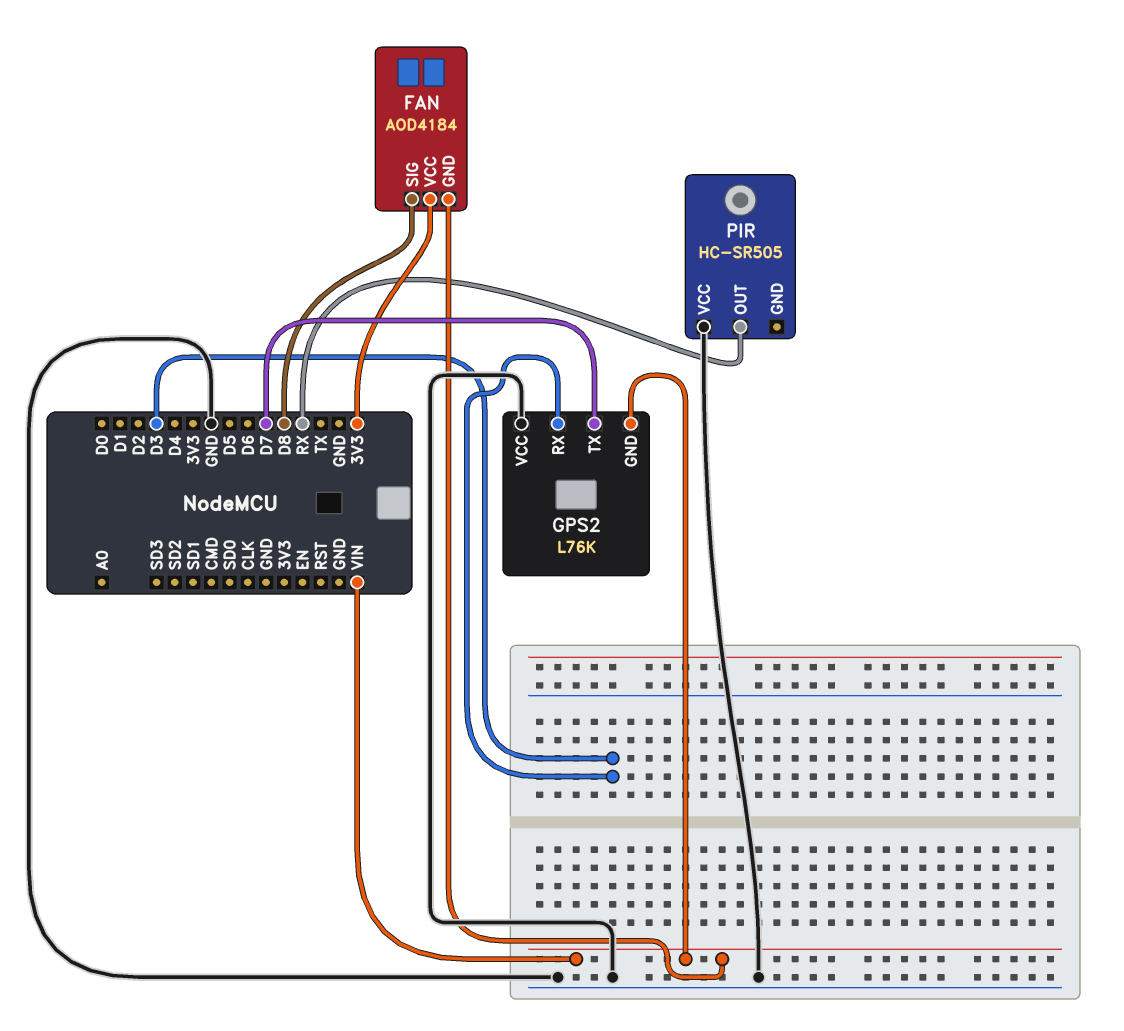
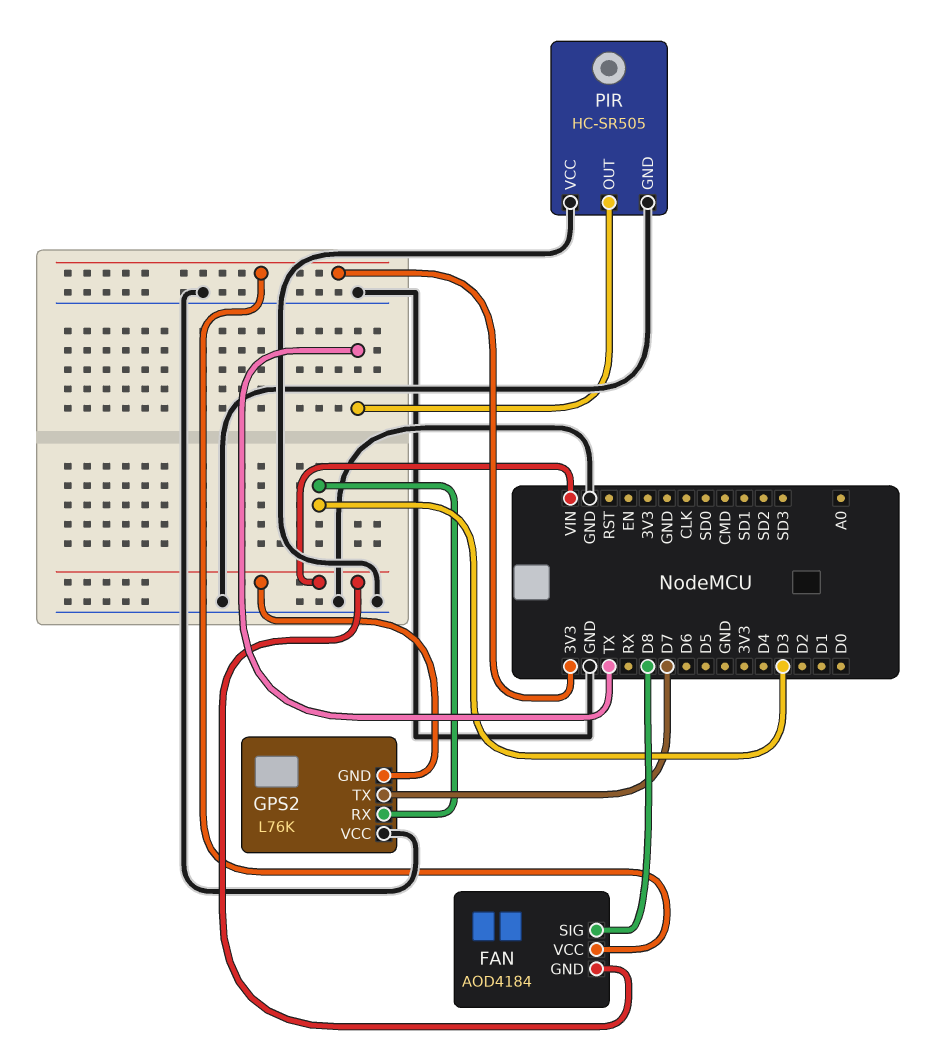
PIR pin GND: none -> GND
PIR pin OUT: RX -> TX

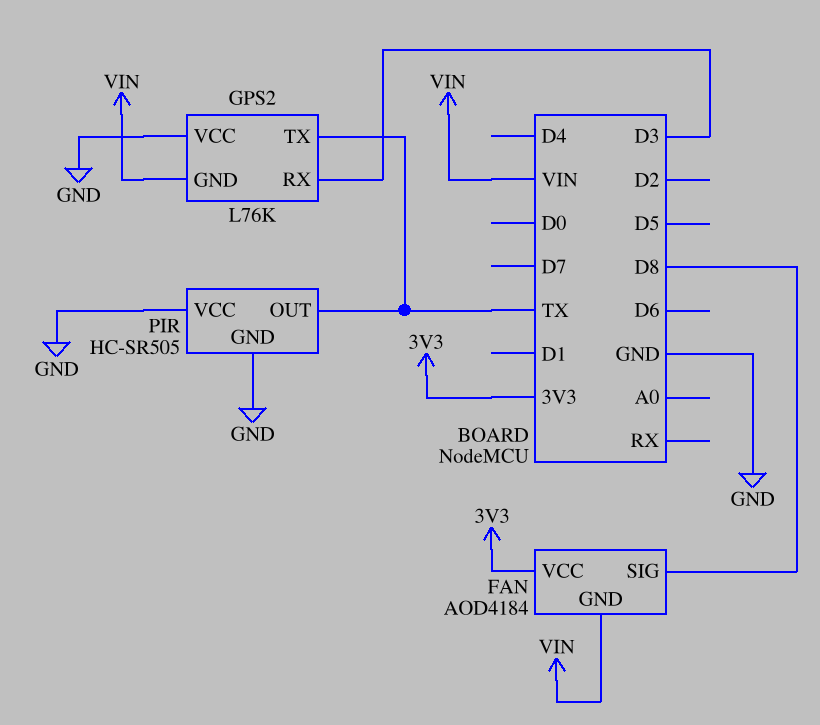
GPS2 pin TX: D7 -> TX

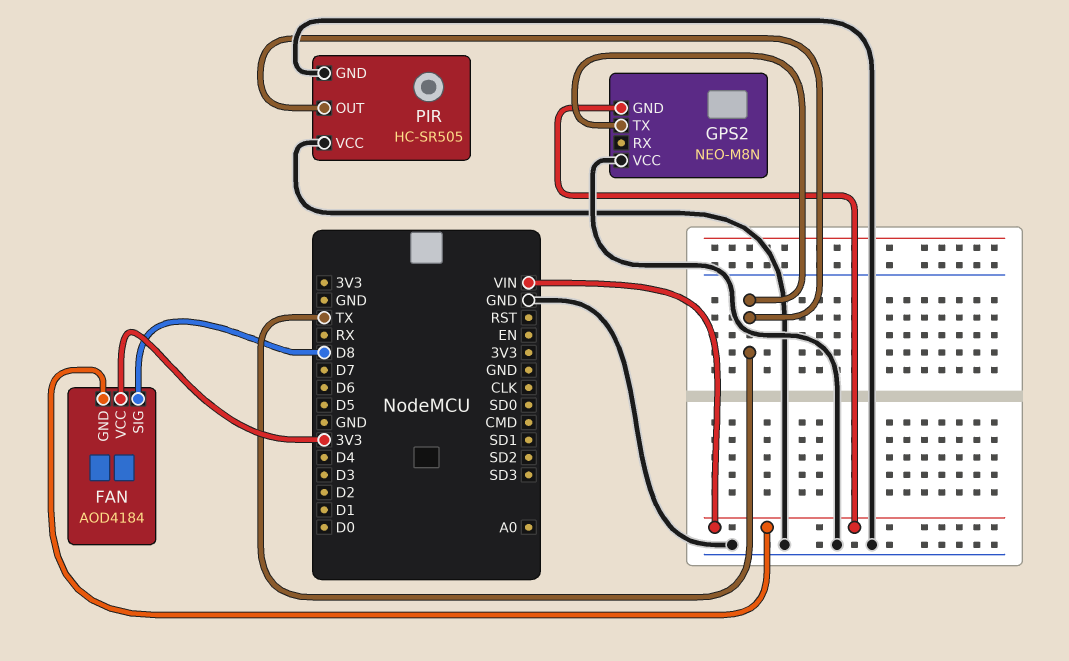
GPS2: L76K -> NEO-M8N
GPS2 pin RX: D3 -> none

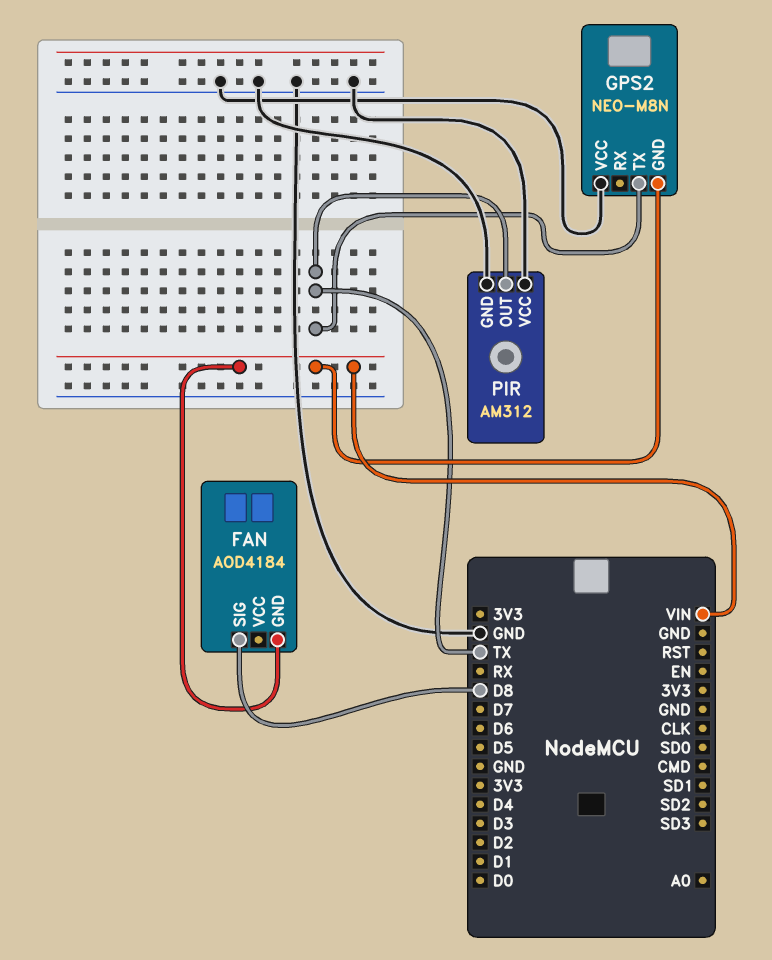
FAN pin VCC: 3V3 -> none
PIR: HC-SR505 -> AM312

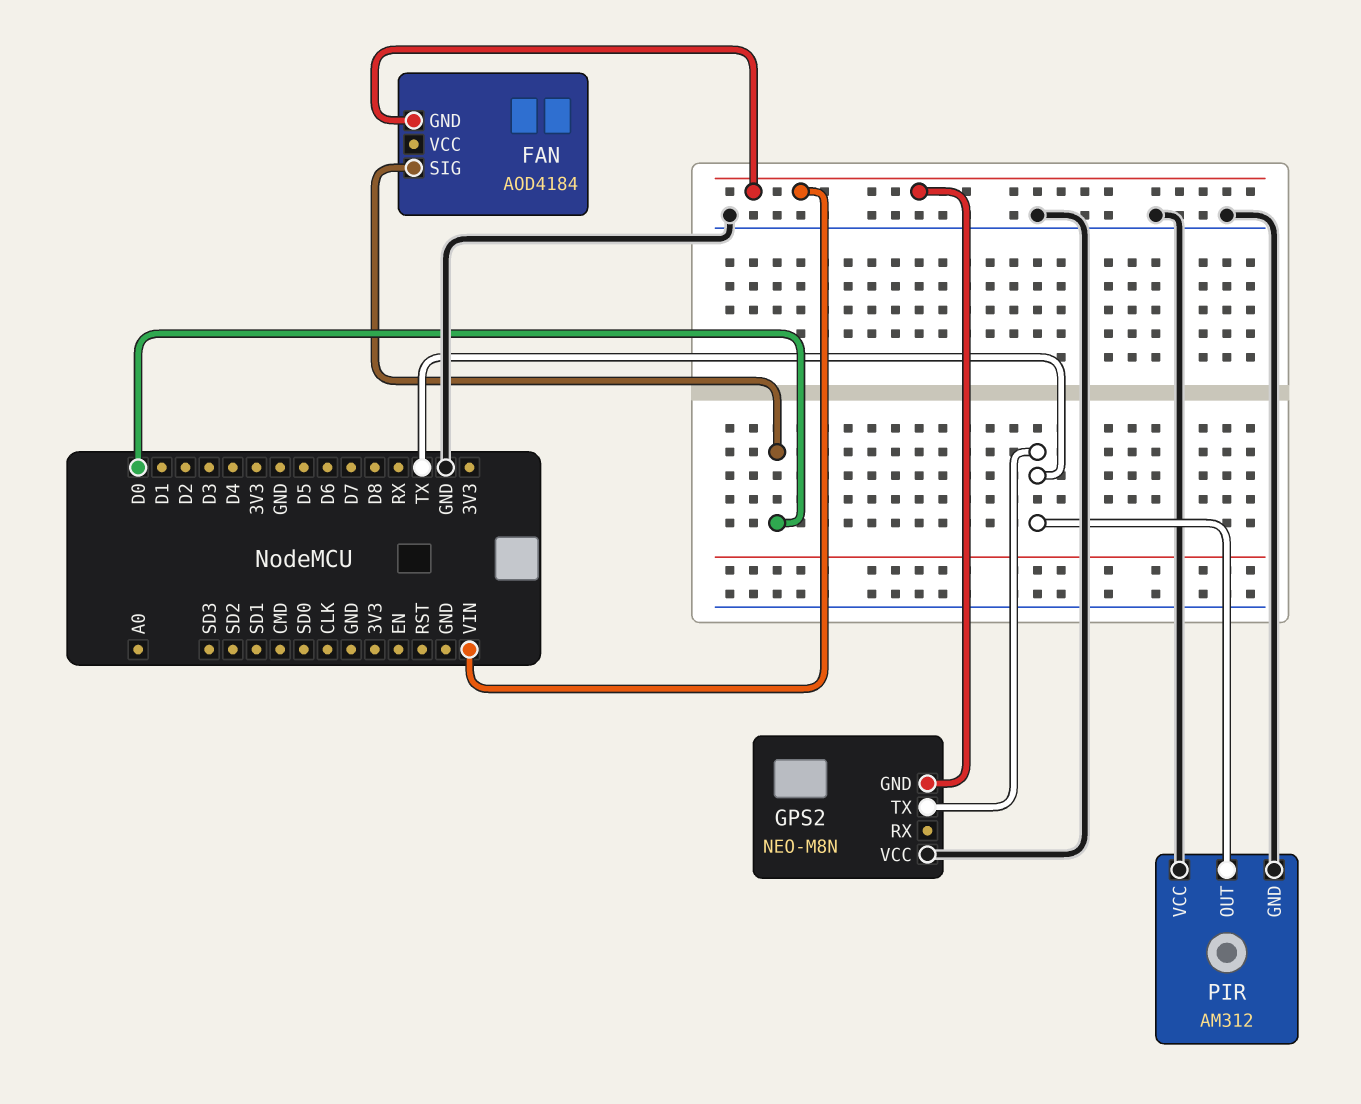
FAN pin SIG: D8 -> D0

